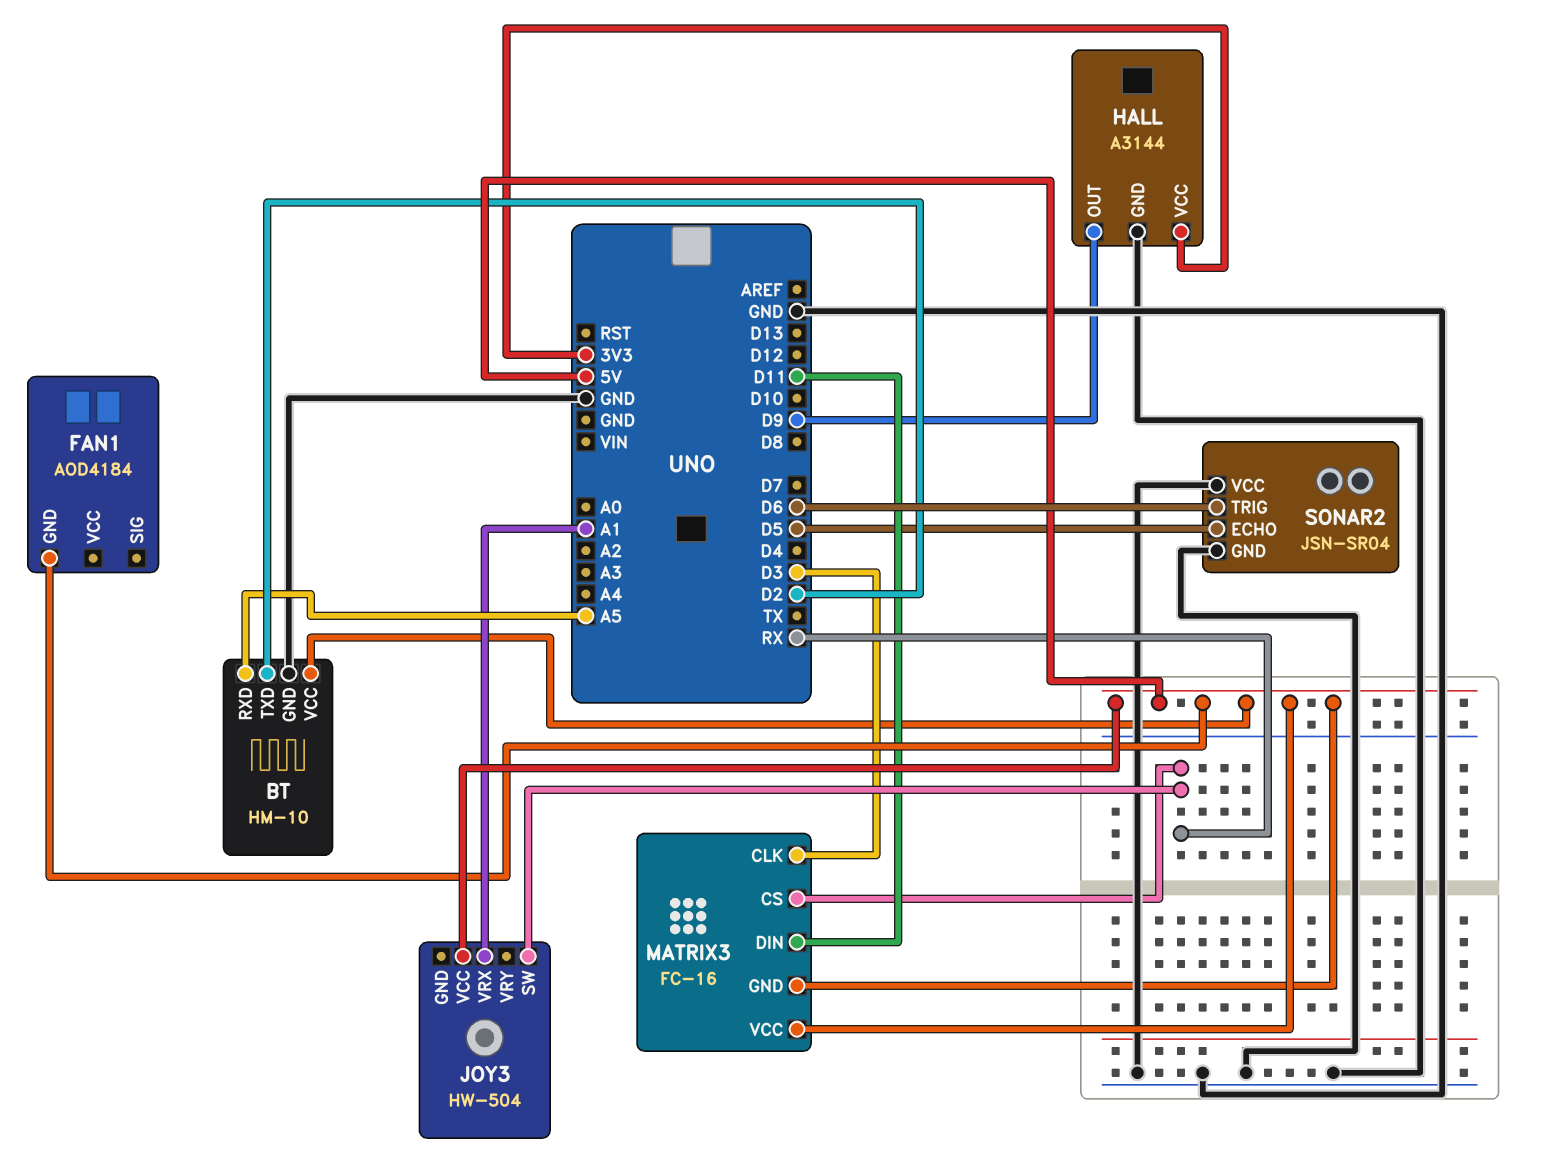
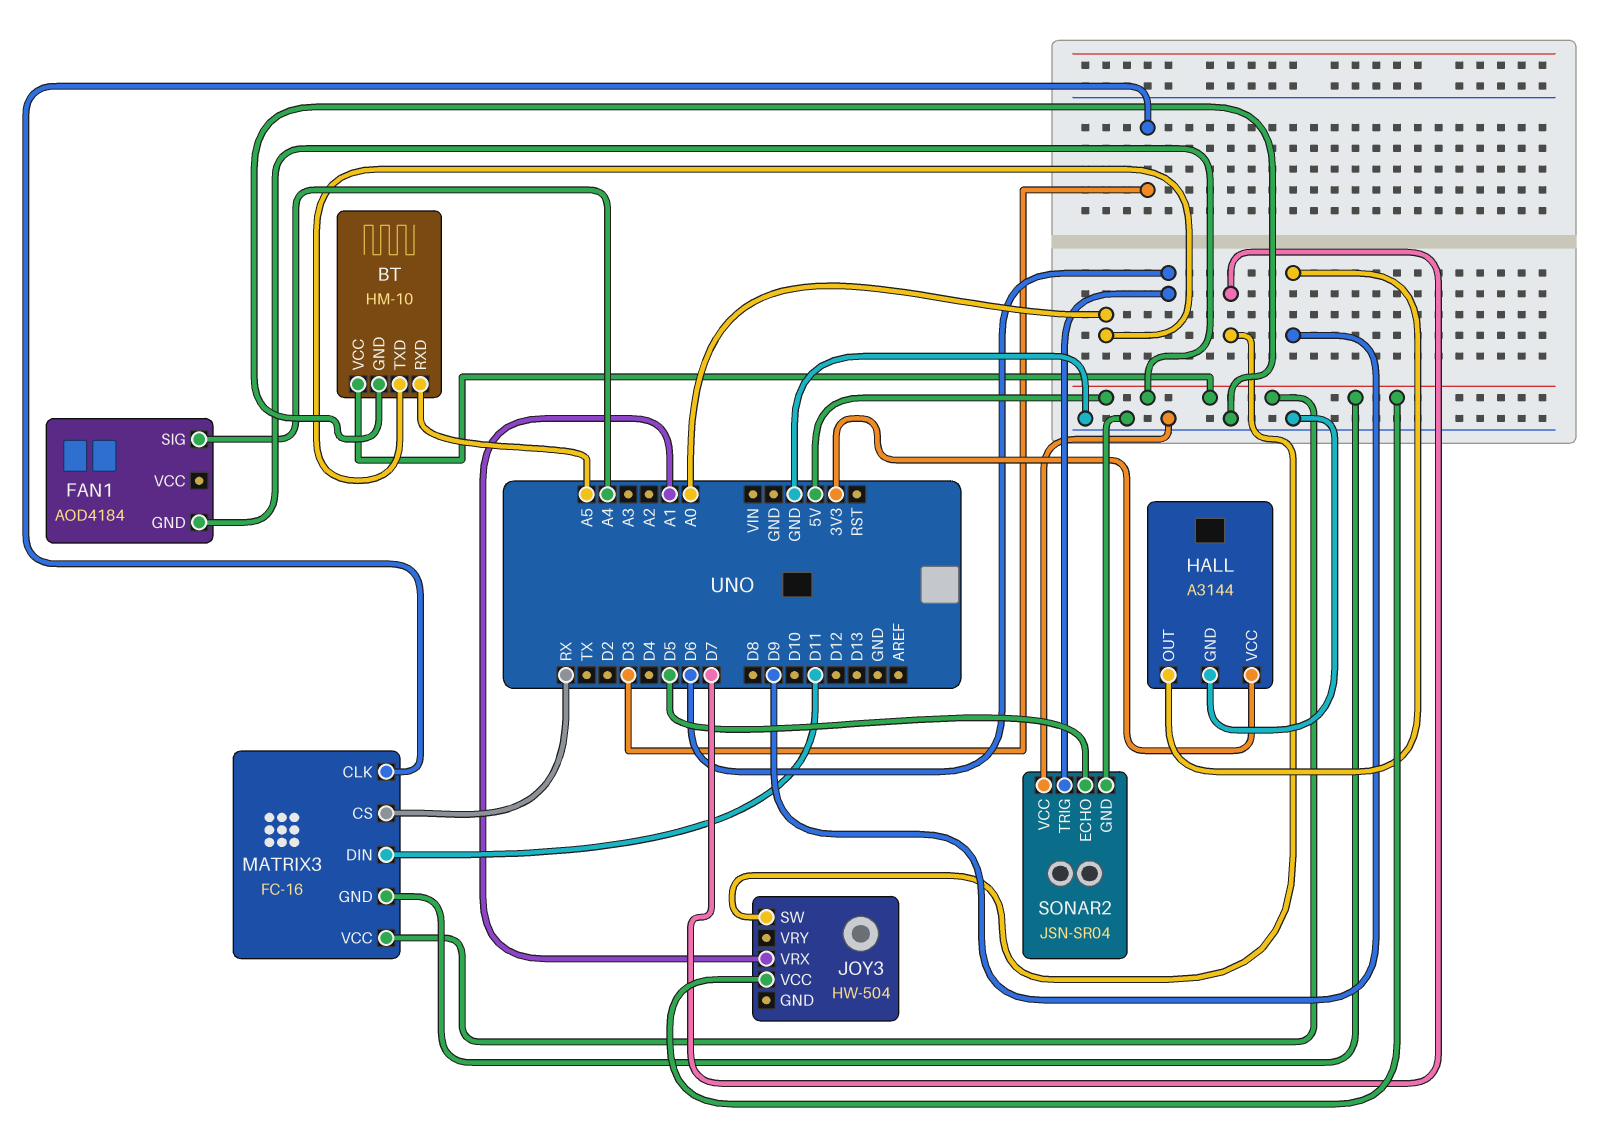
BT pin TXD: D2 -> A0
FAN1 pin SIG: none -> A4
JOY3 pin SW: RX -> D7

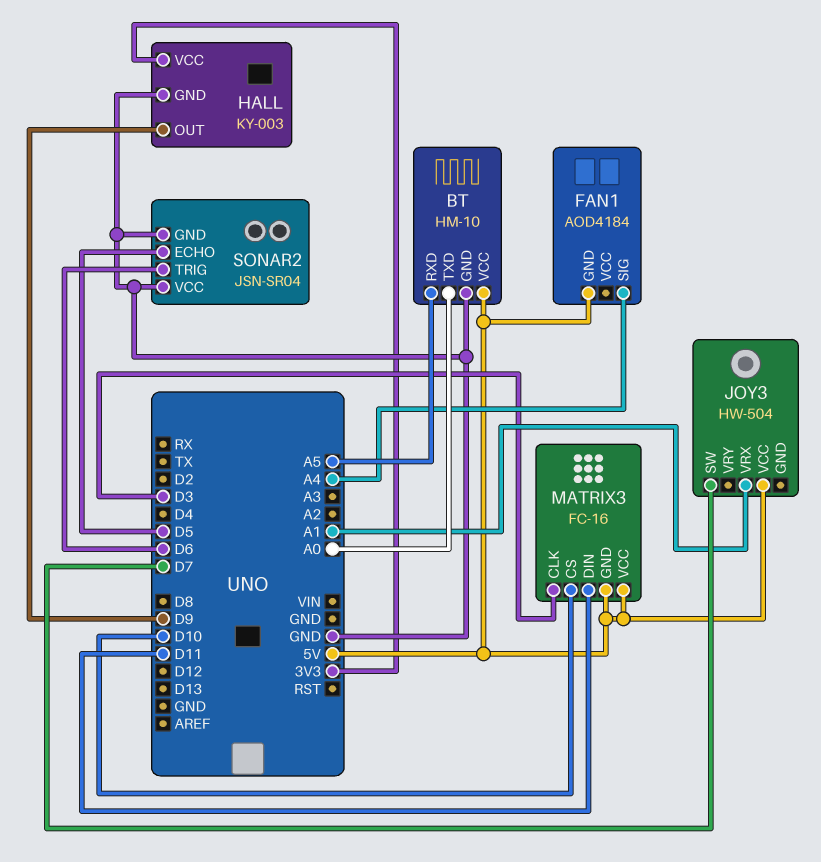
HALL: A3144 -> KY-003
MATRIX3 pin CS: RX -> D10

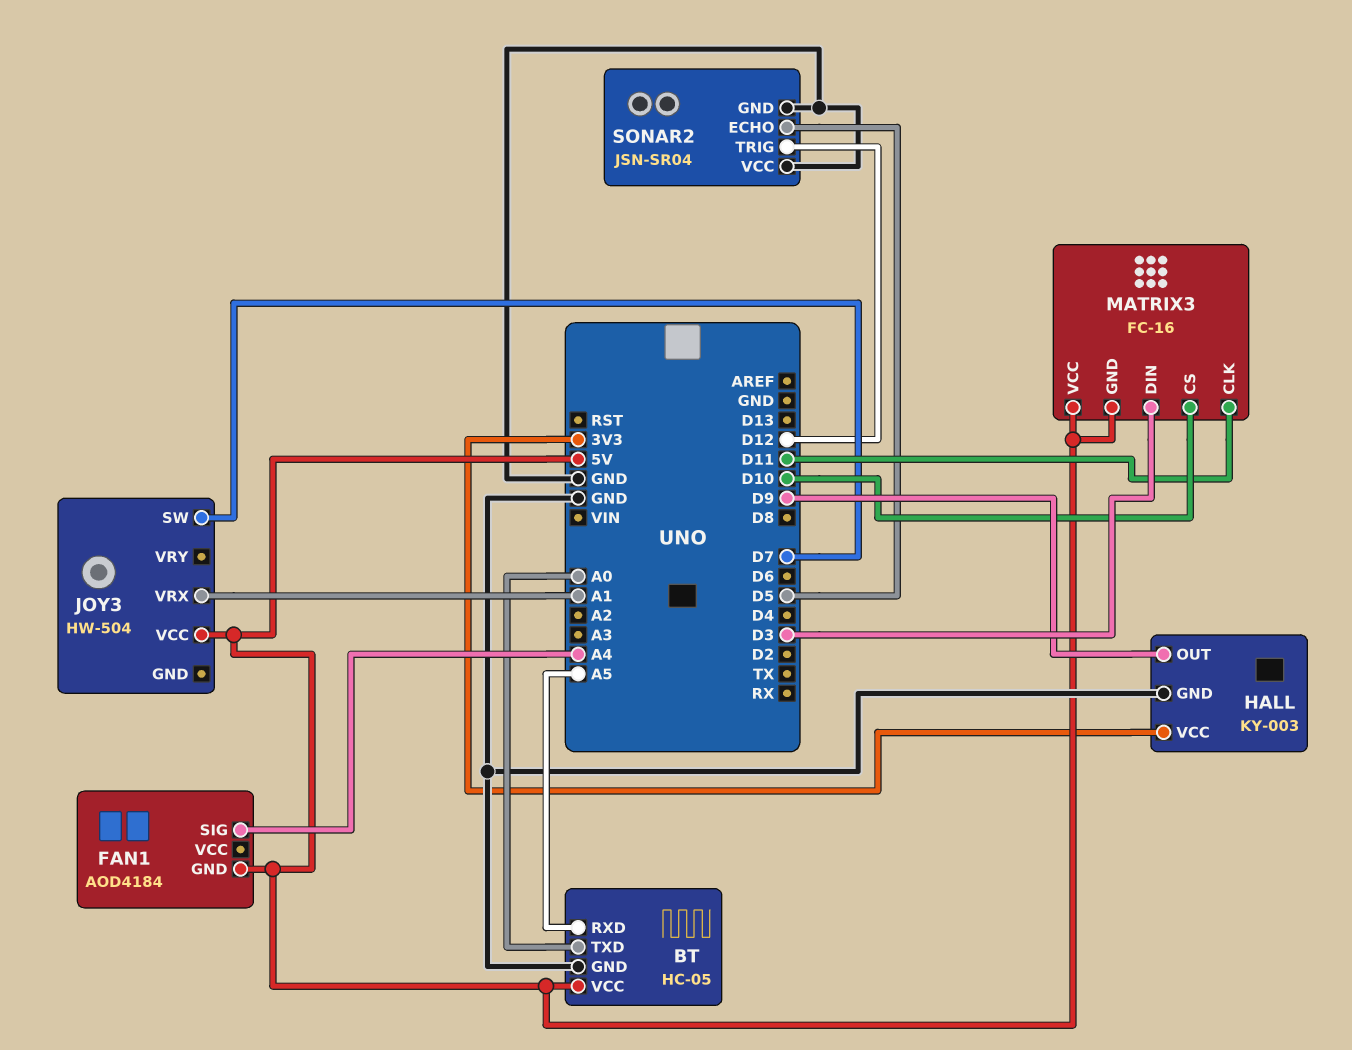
BT: HM-10 -> HC-05
MATRIX3 pin CLK: D3 -> D11
MATRIX3 pin DIN: D11 -> D3
SONAR2 pin TRIG: D6 -> D12

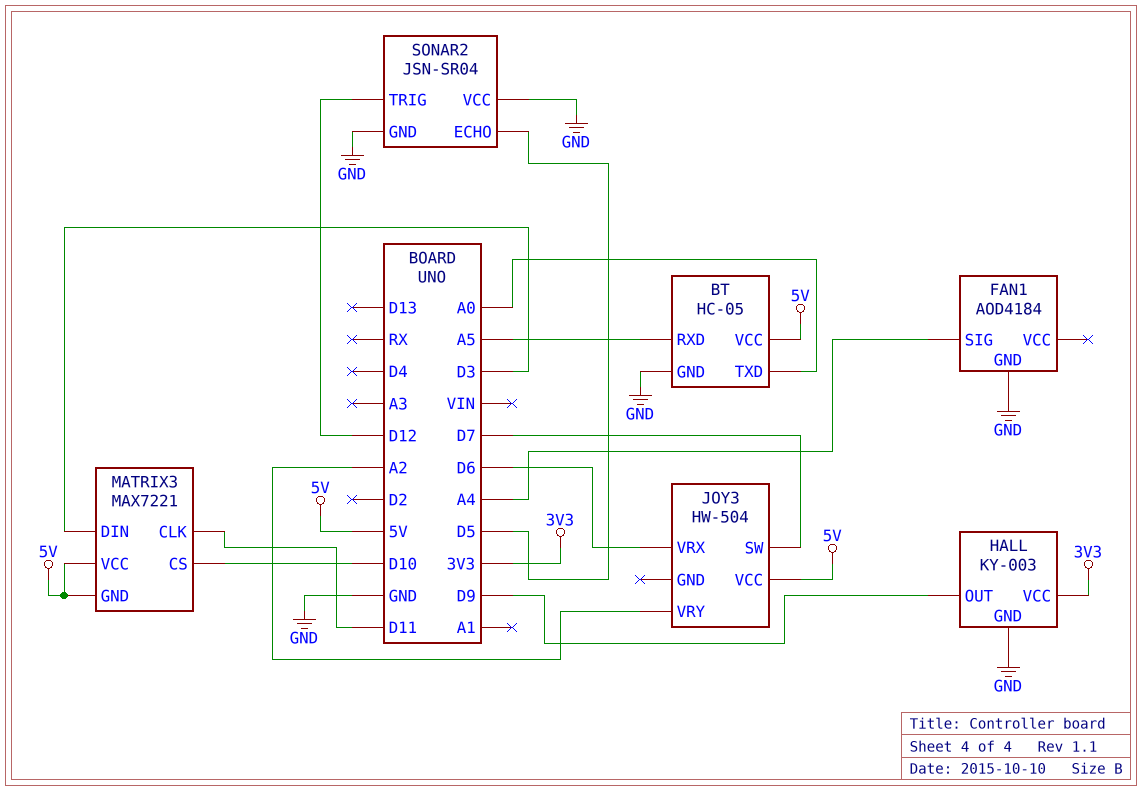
FAN1 pin GND: 5V -> GND
JOY3 pin VRX: A1 -> D6
JOY3 pin VRY: none -> A2
MATRIX3: FC-16 -> MAX7221

